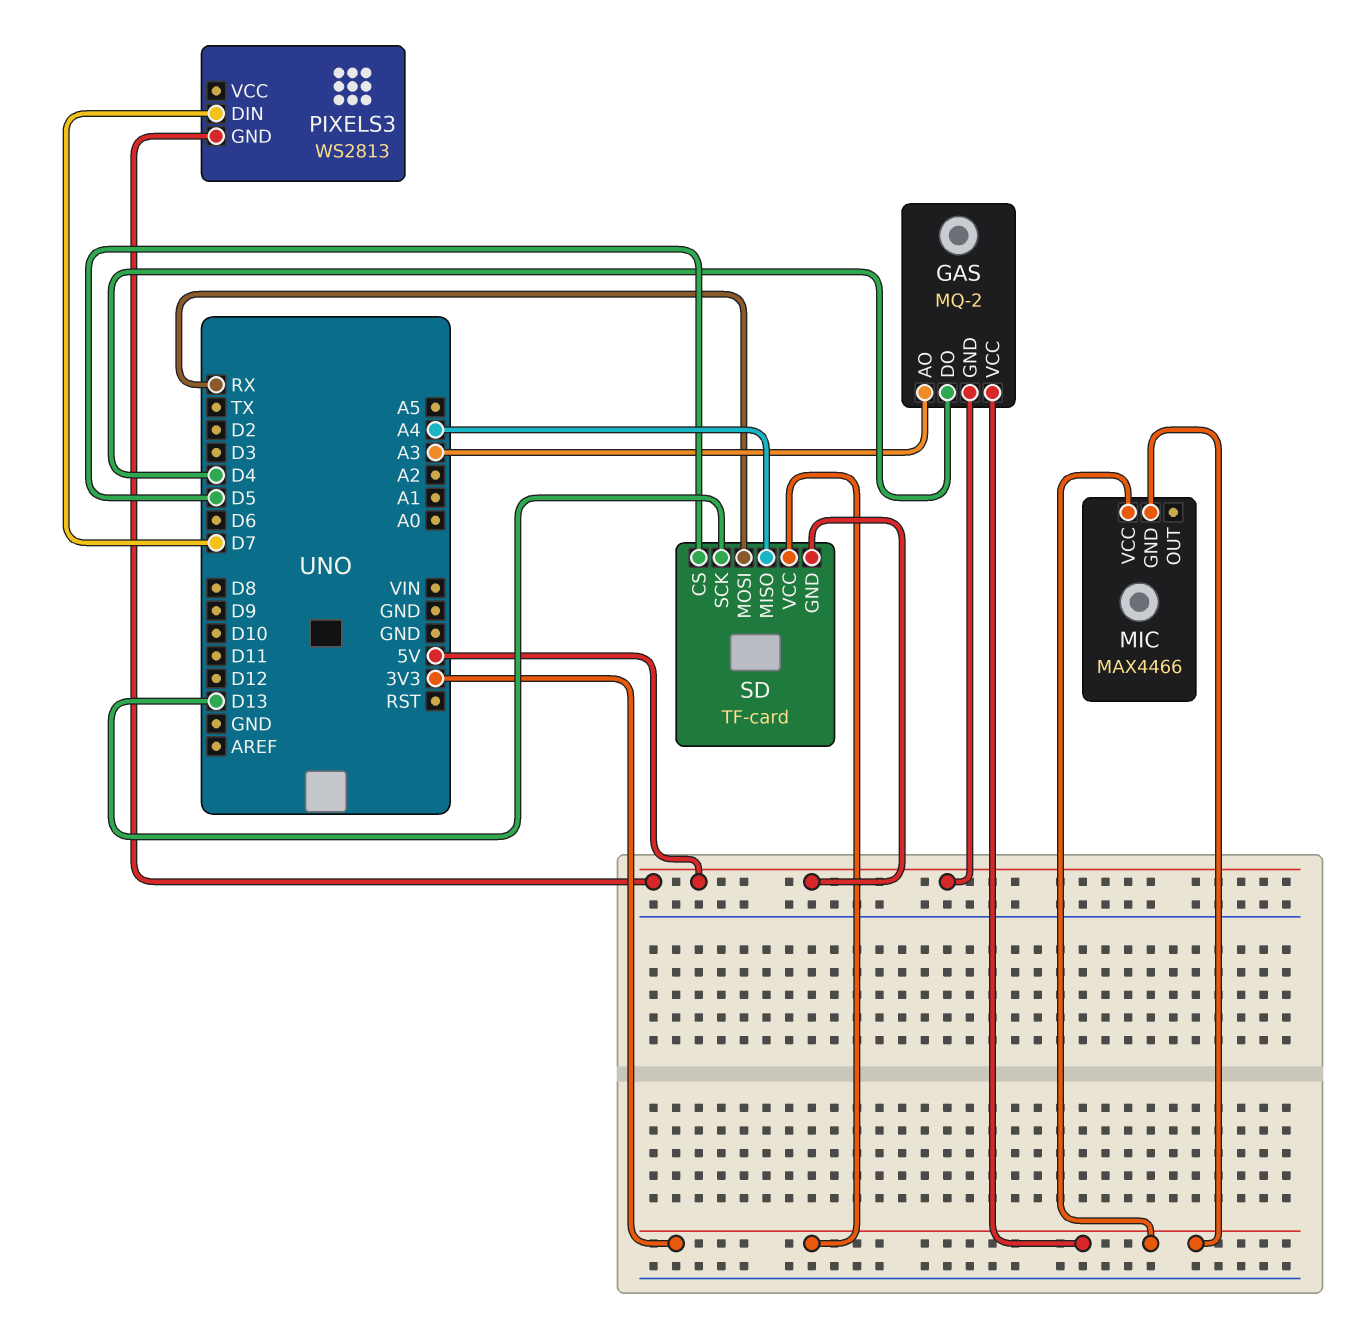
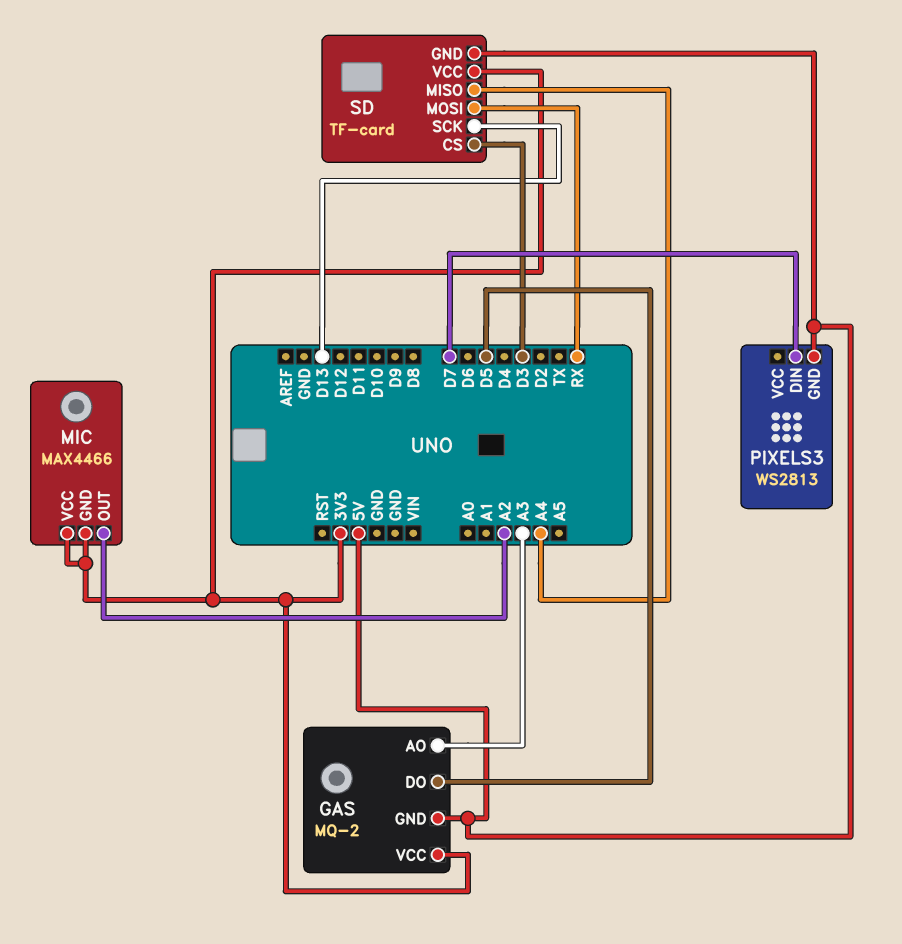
GAS pin DO: D4 -> D5
MIC pin OUT: none -> A2
SD pin CS: D5 -> D3

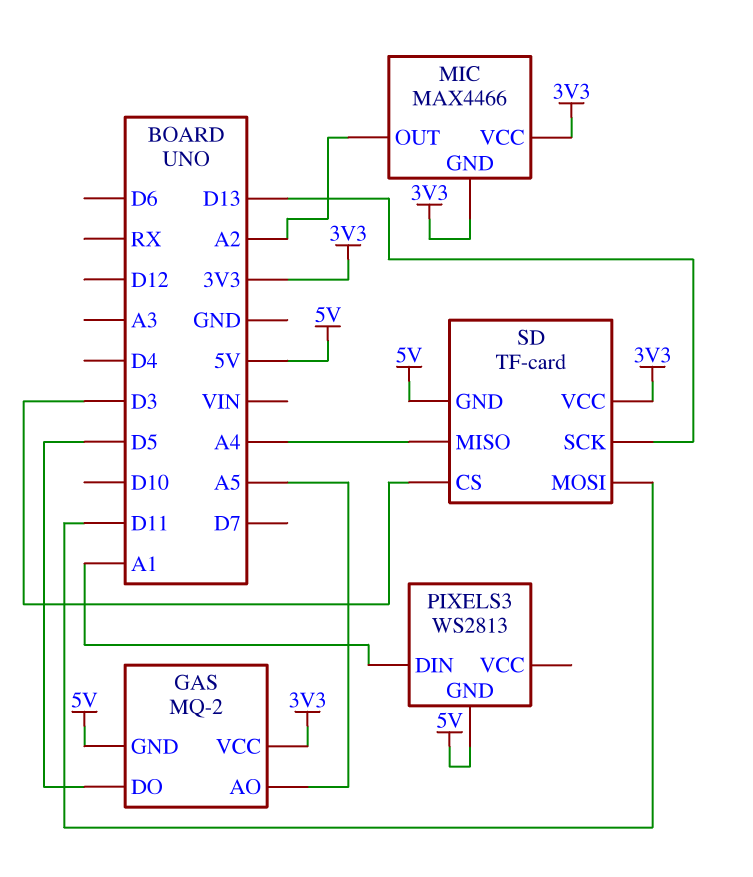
GAS pin AO: A3 -> A5
PIXELS3 pin DIN: D7 -> A1
SD pin MOSI: RX -> D11

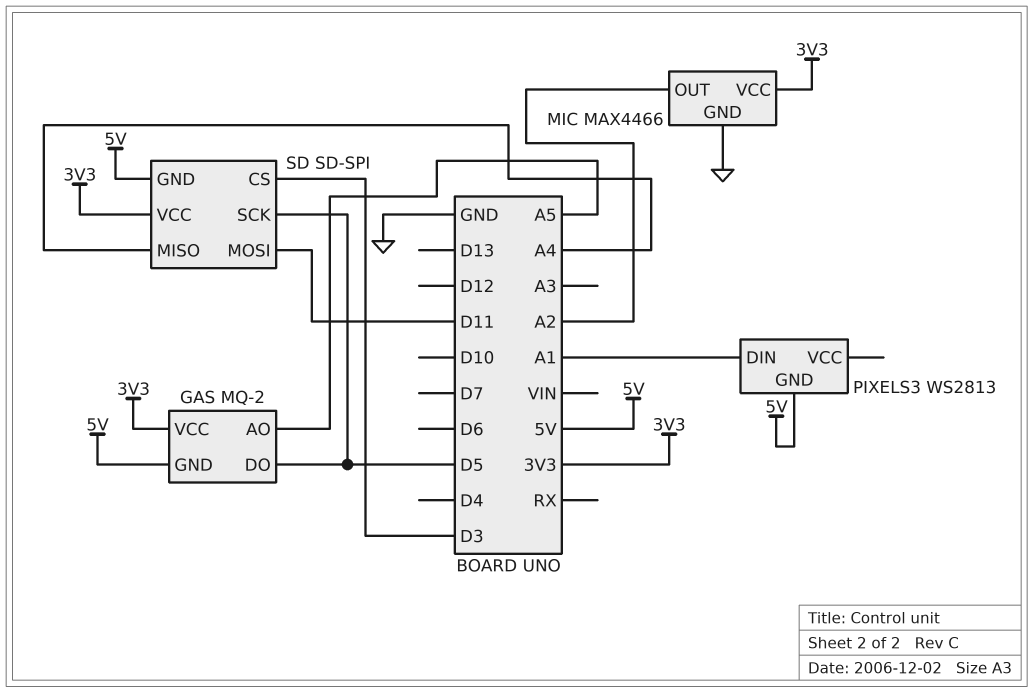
MIC pin GND: 3V3 -> GND
SD: TF-card -> SD-SPI
SD pin SCK: D13 -> D5

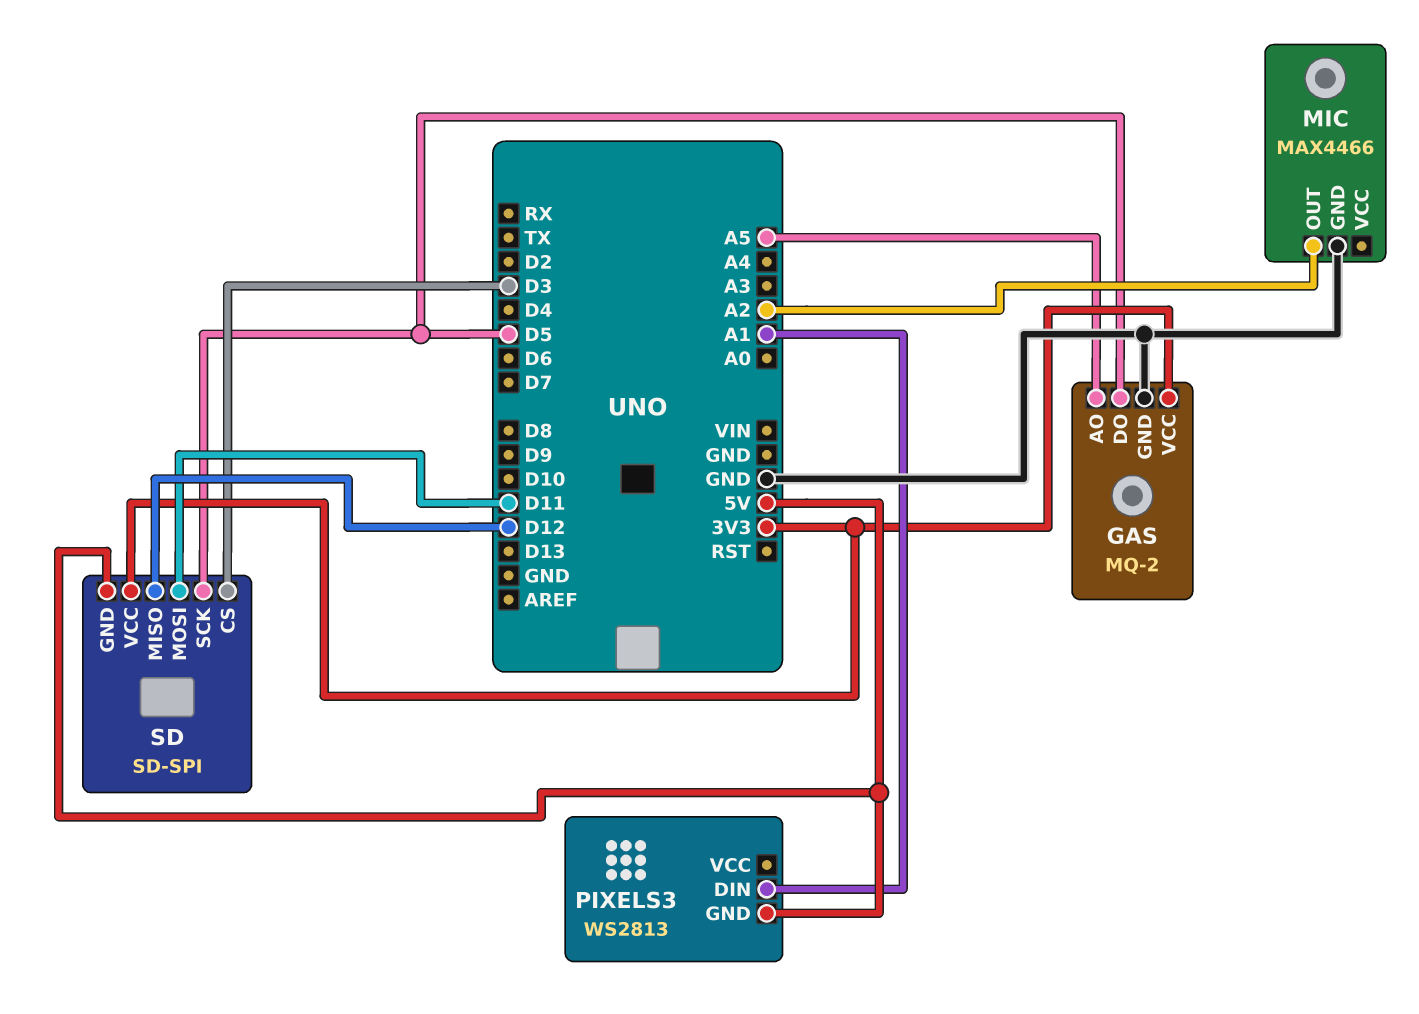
GAS pin GND: 5V -> GND
MIC pin VCC: 3V3 -> none
SD pin MISO: A4 -> D12

